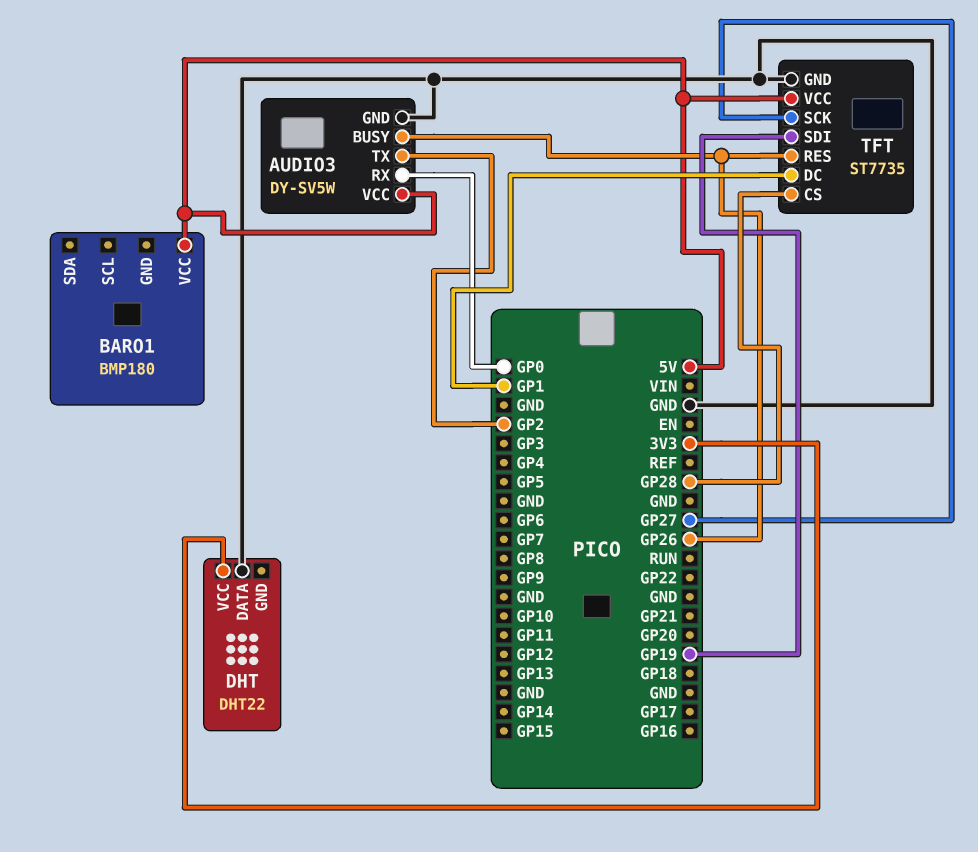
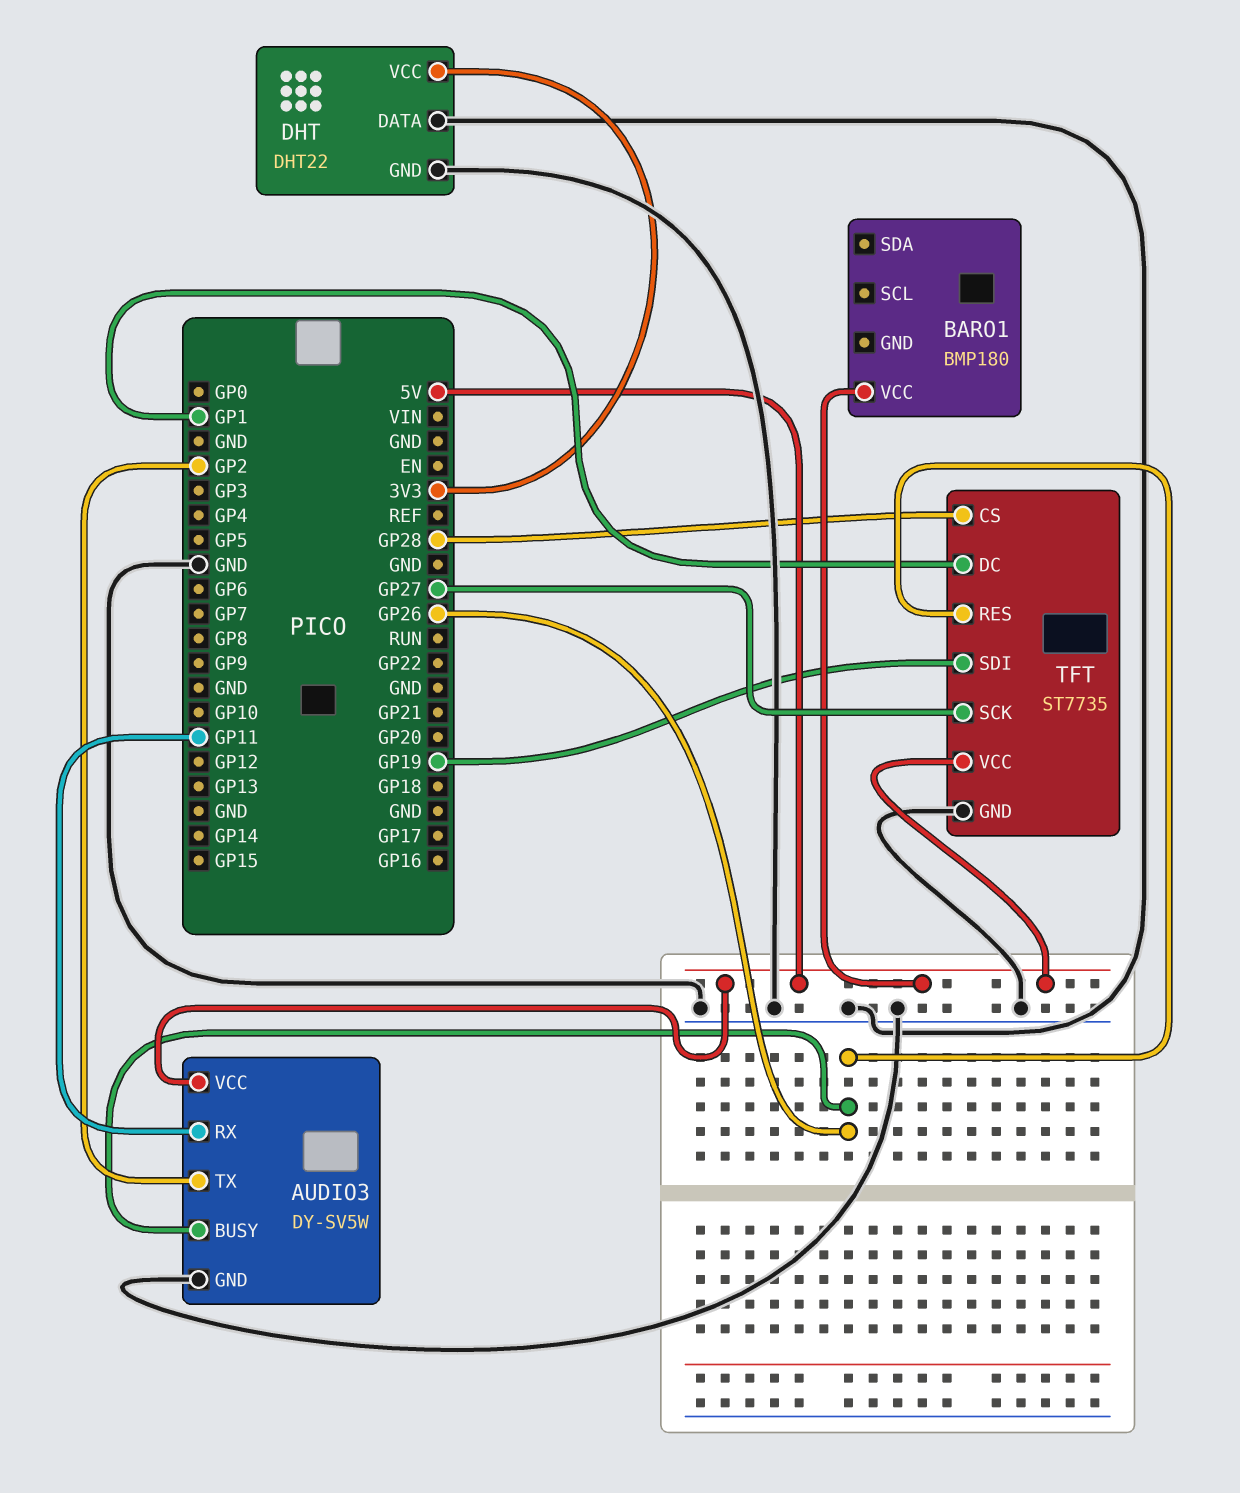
AUDIO3 pin RX: GP0 -> GP11
DHT pin GND: none -> GND

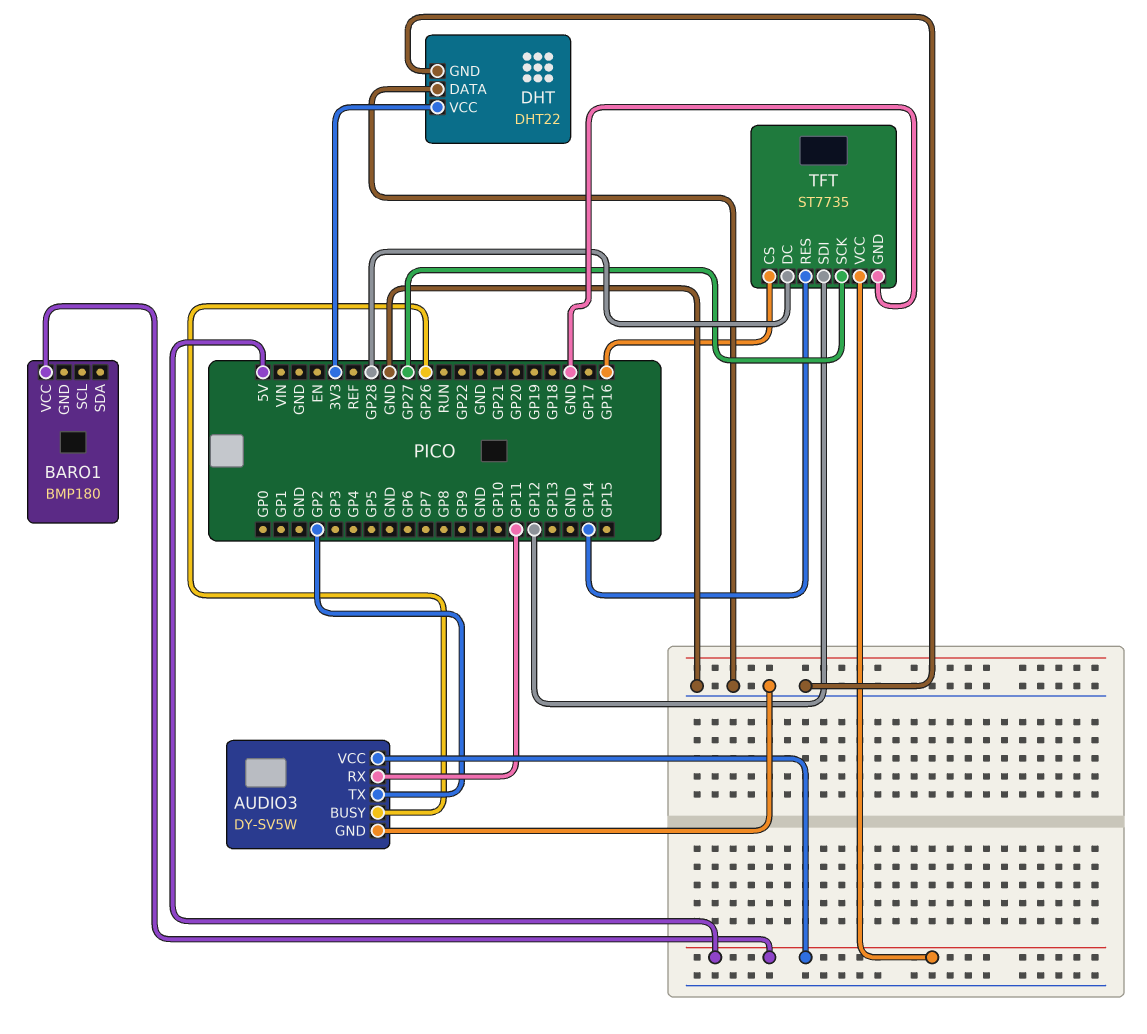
TFT pin CS: GP28 -> GP16
TFT pin DC: GP1 -> GP28
TFT pin RES: GP26 -> GP14
TFT pin SDI: GP19 -> GP12

